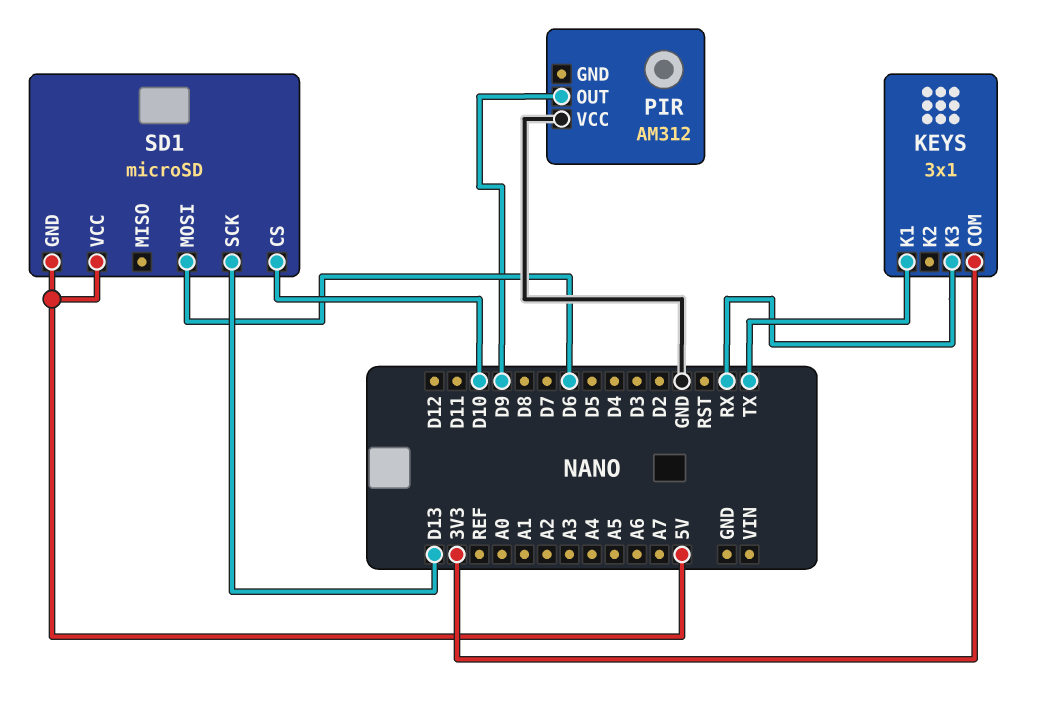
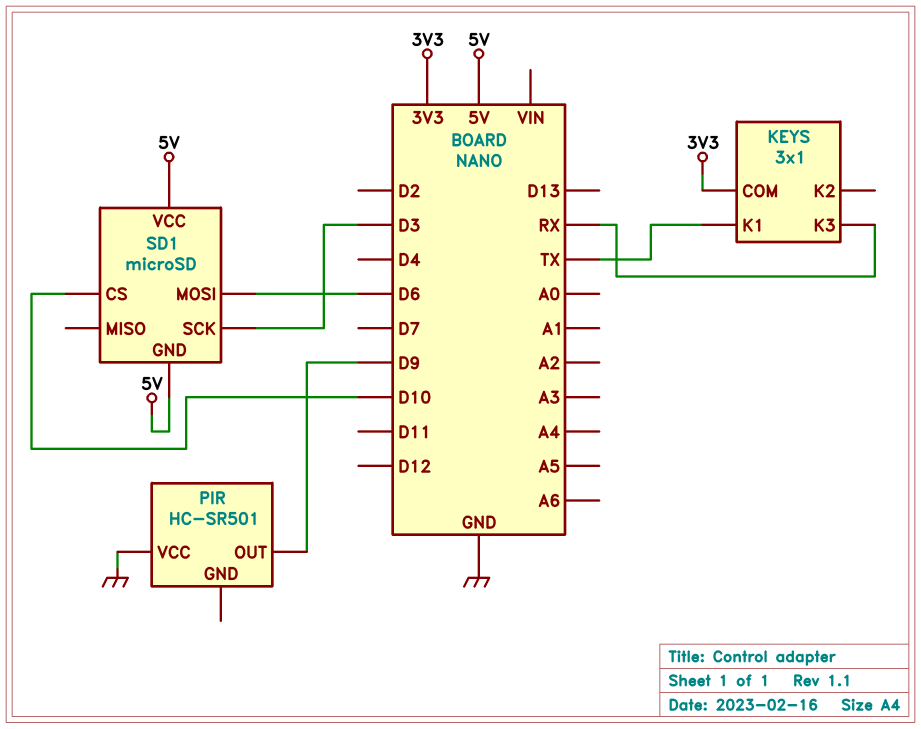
PIR: AM312 -> HC-SR501
SD1 pin SCK: D13 -> D3

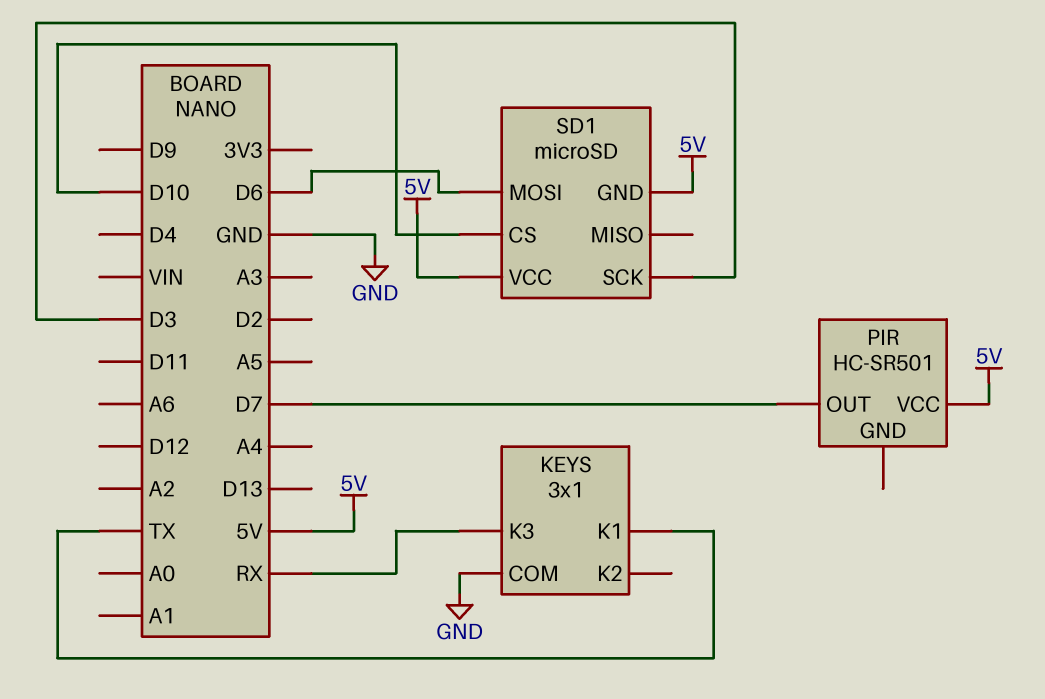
KEYS pin COM: 3V3 -> GND
PIR pin OUT: D9 -> D7
PIR pin VCC: GND -> 5V

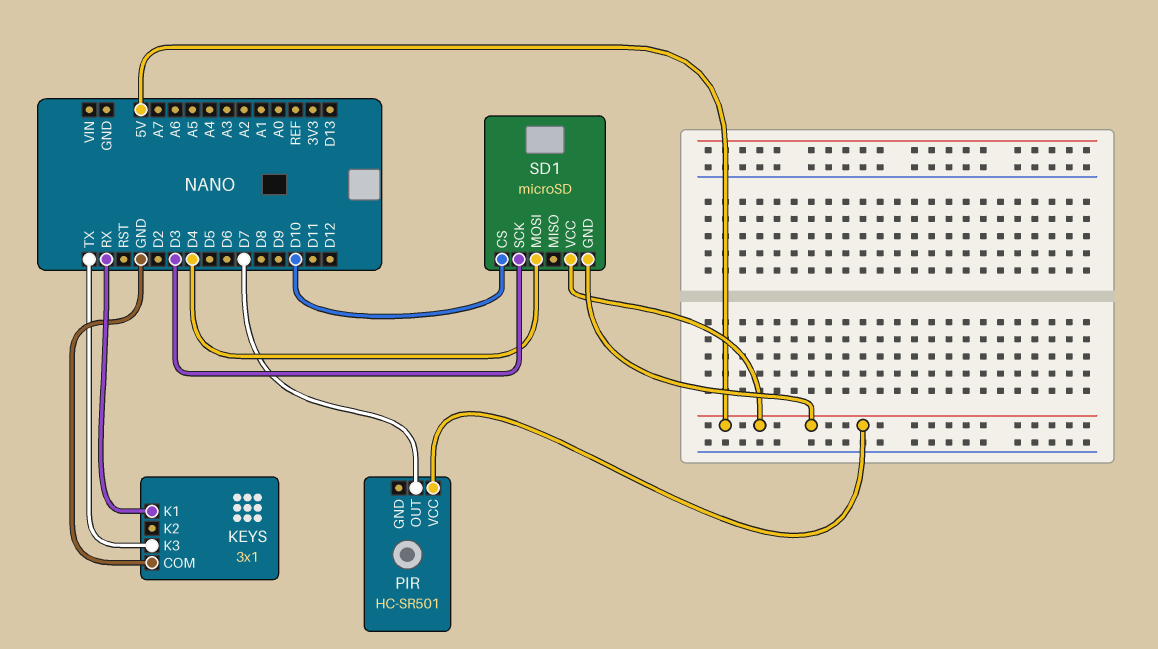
KEYS pin K1: TX -> RX
KEYS pin K3: RX -> TX
SD1 pin MOSI: D6 -> D4

